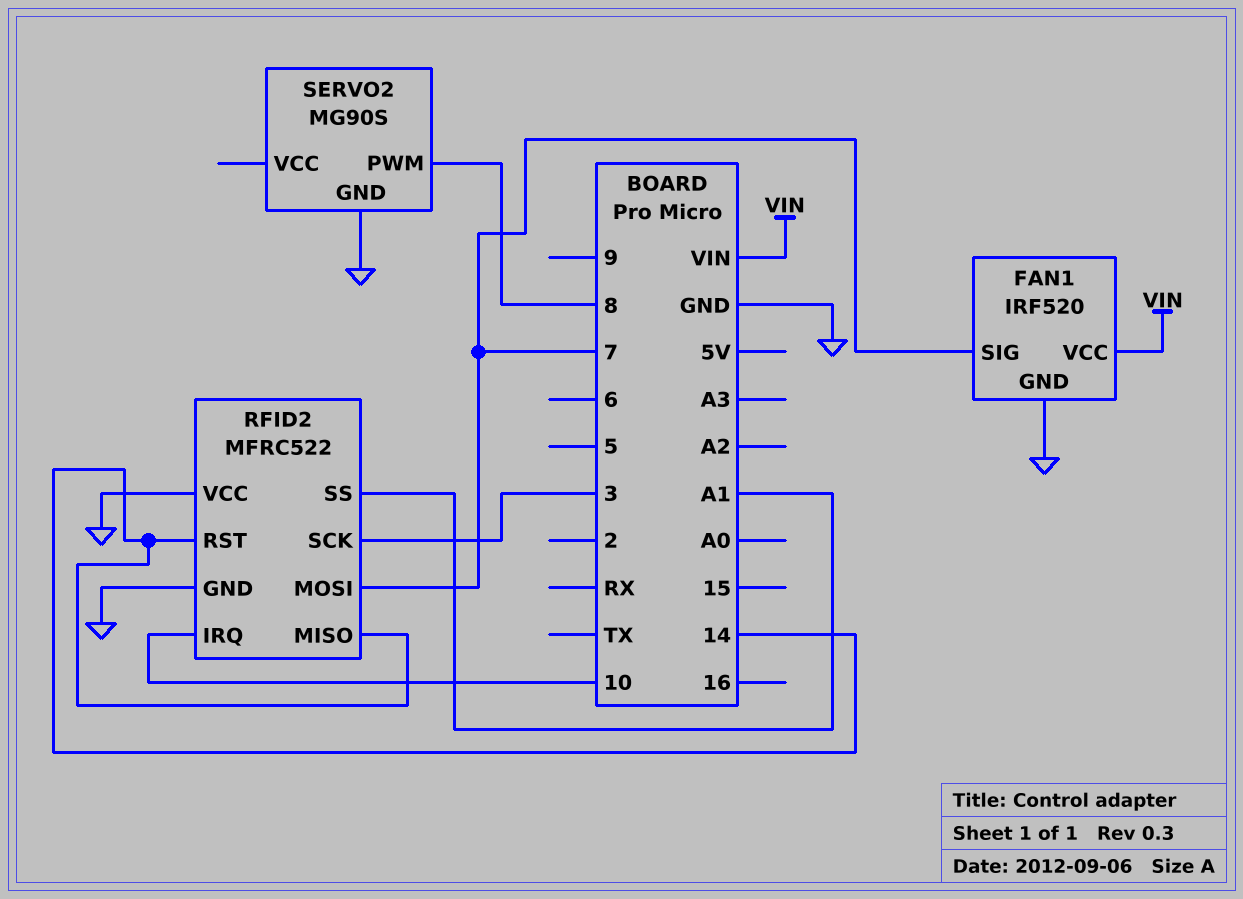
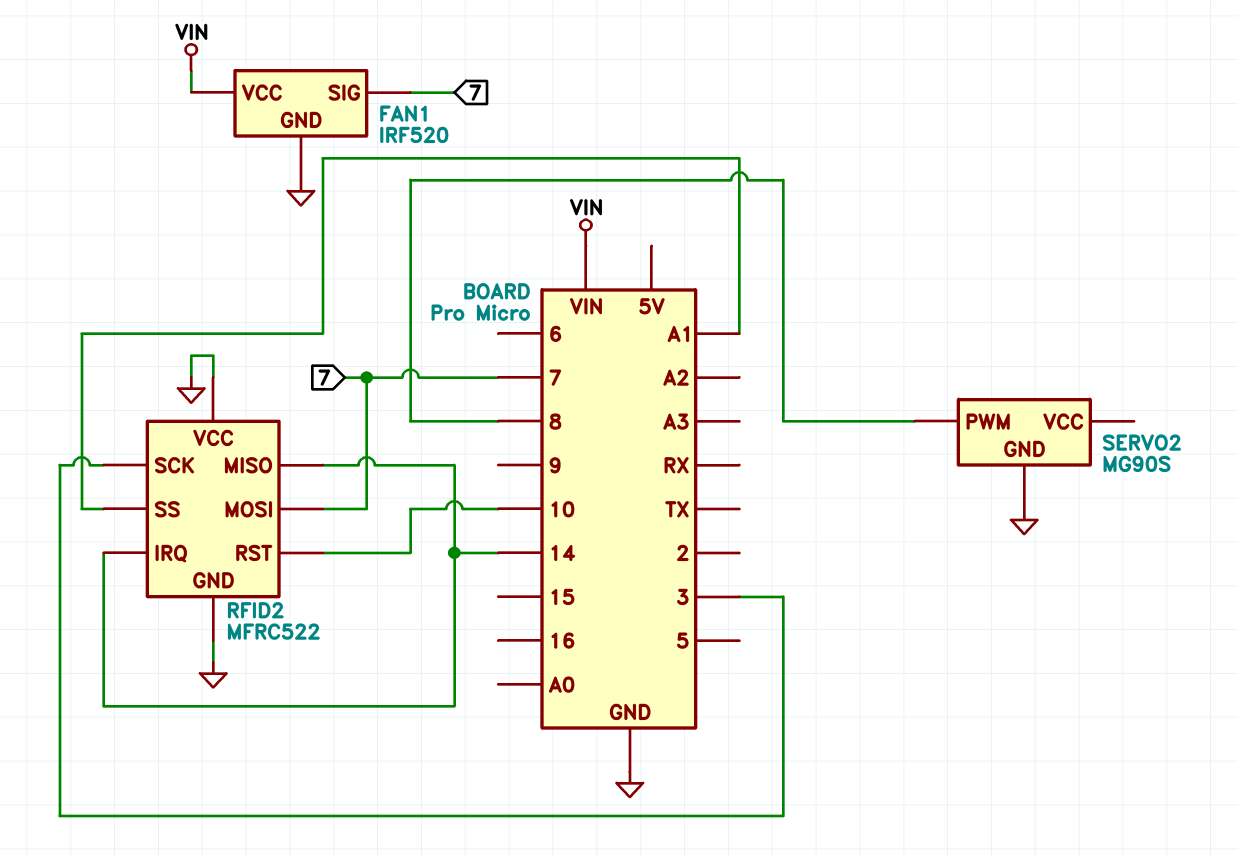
RFID2 pin IRQ: 10 -> 14
RFID2 pin RST: 14 -> 10

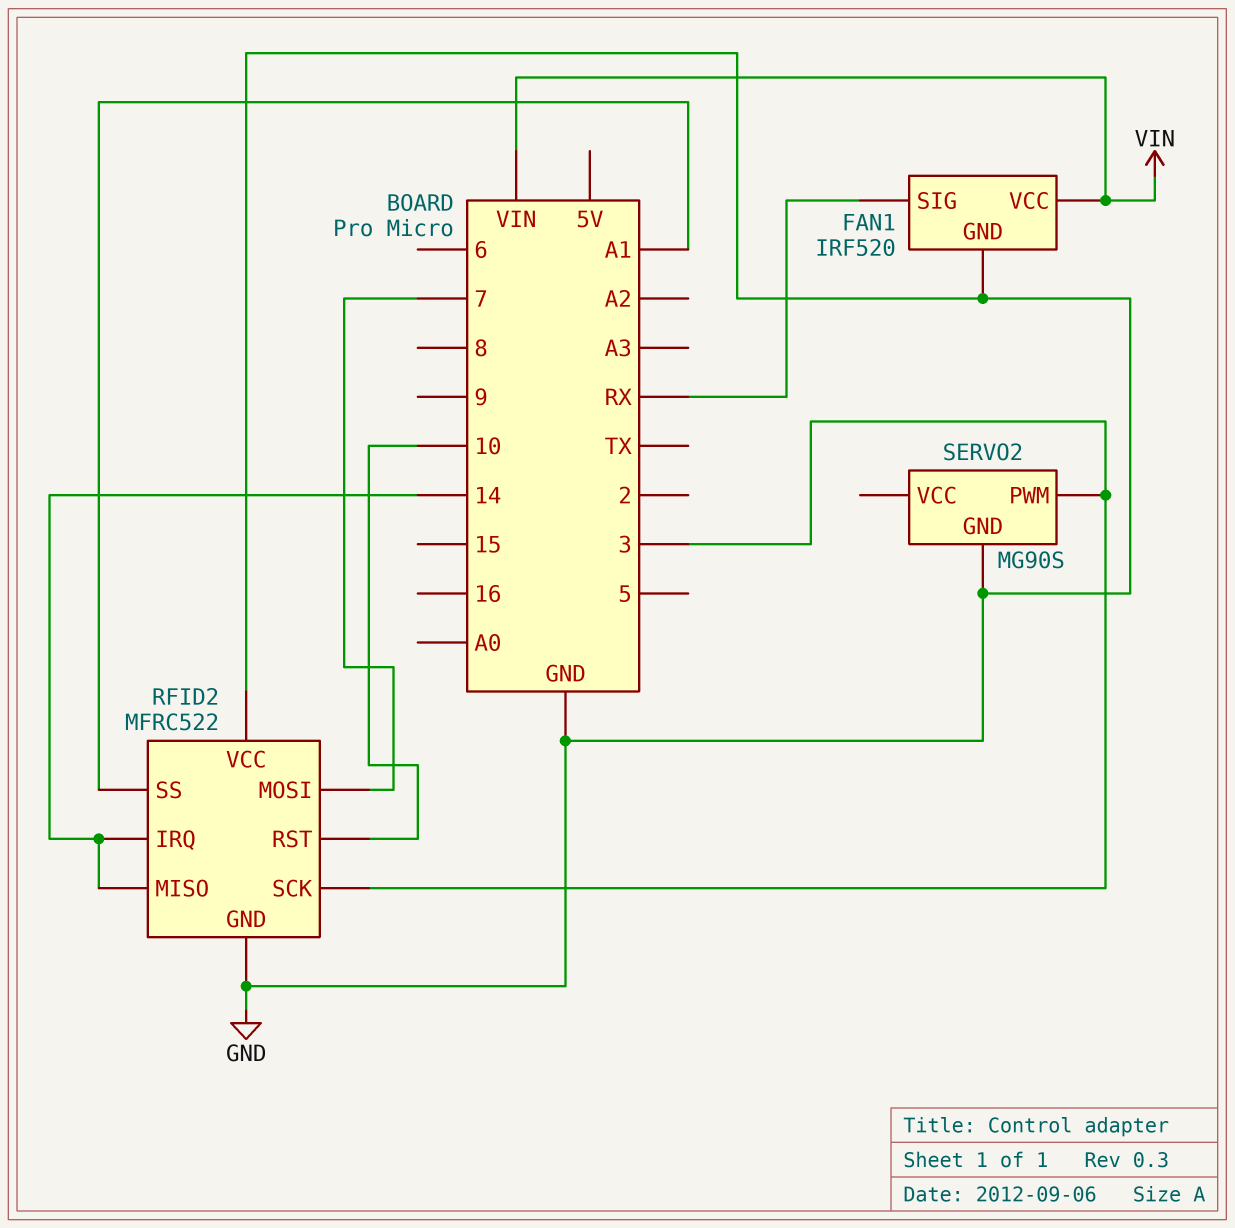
FAN1 pin SIG: 7 -> RX
SERVO2 pin PWM: 8 -> 3

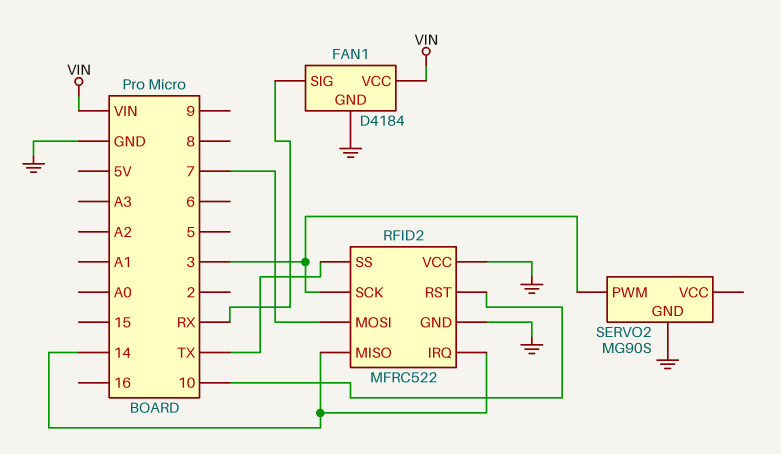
FAN1: IRF520 -> D4184
RFID2 pin SS: A1 -> TX

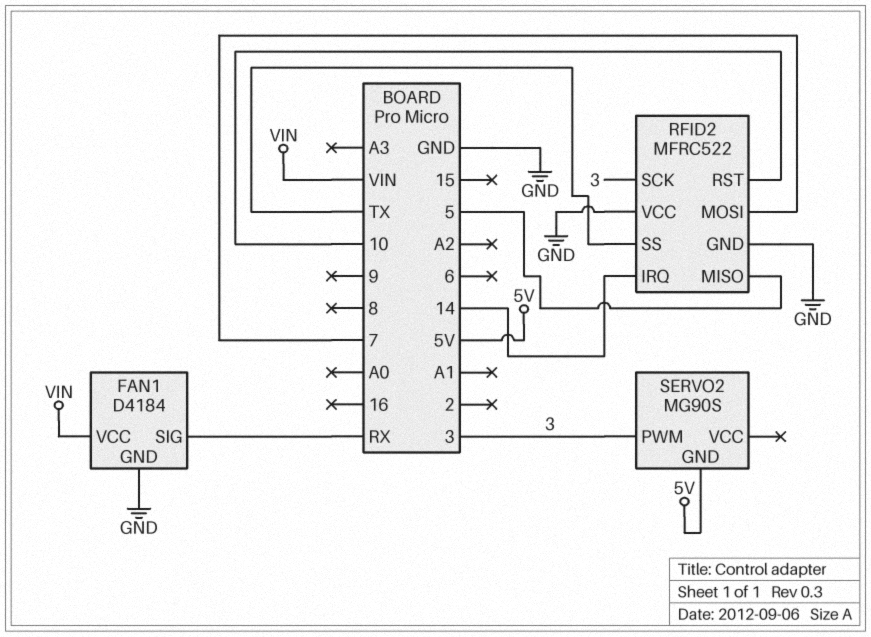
RFID2 pin MISO: 14 -> 5
SERVO2 pin GND: GND -> 5V

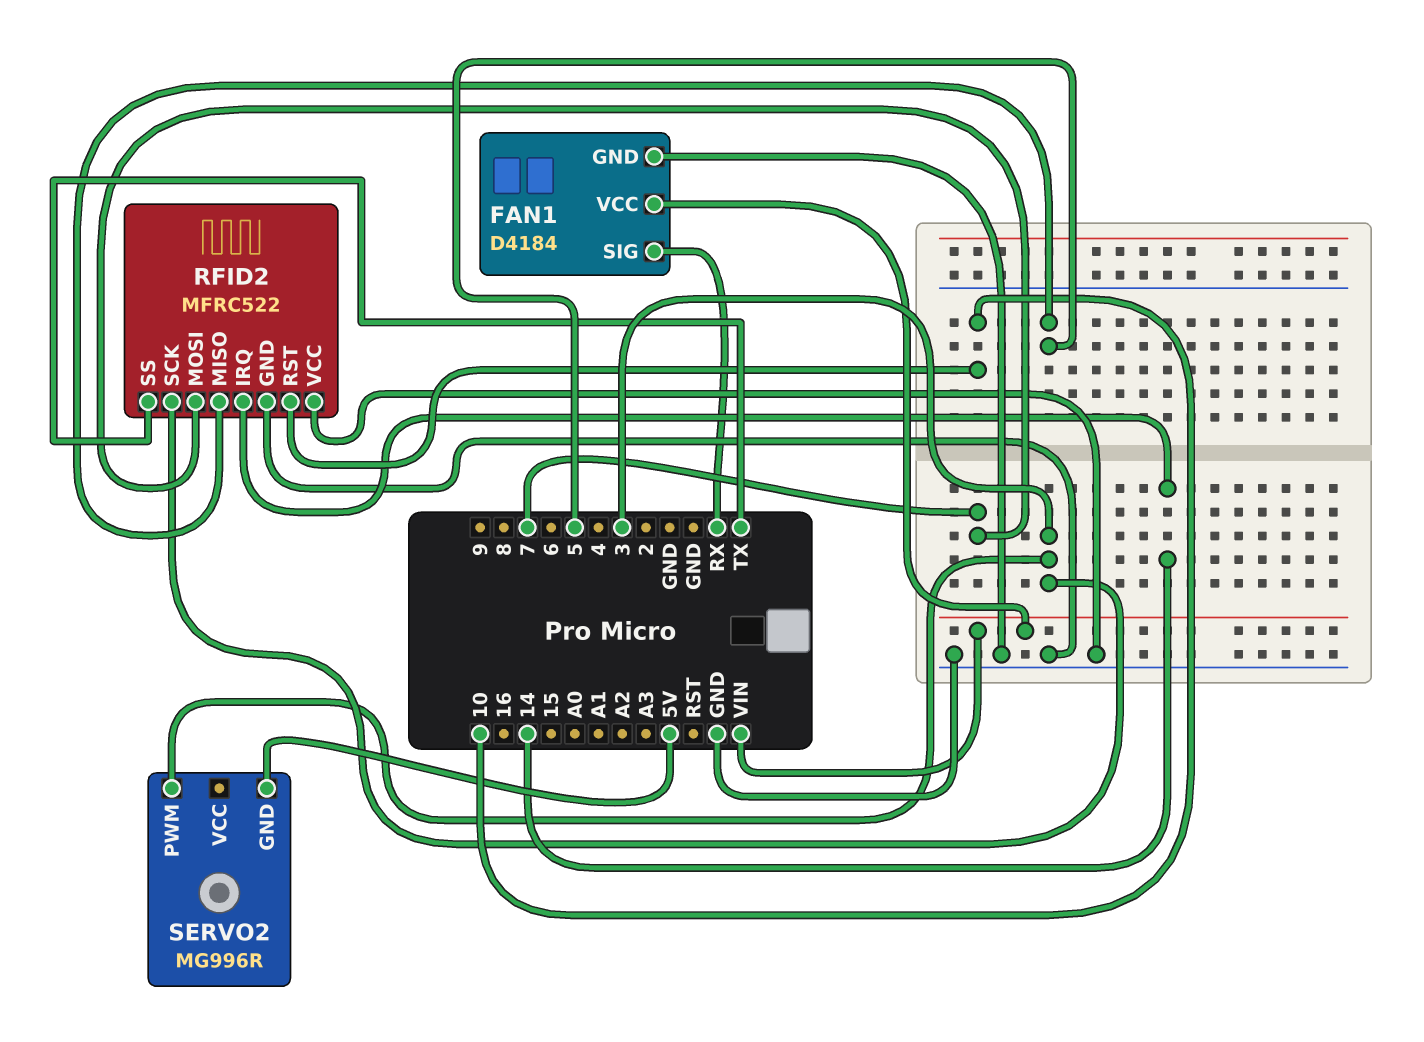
SERVO2: MG90S -> MG996R

